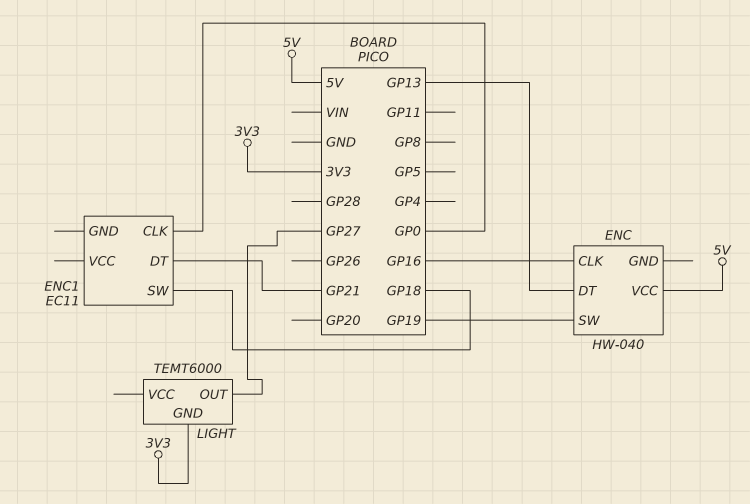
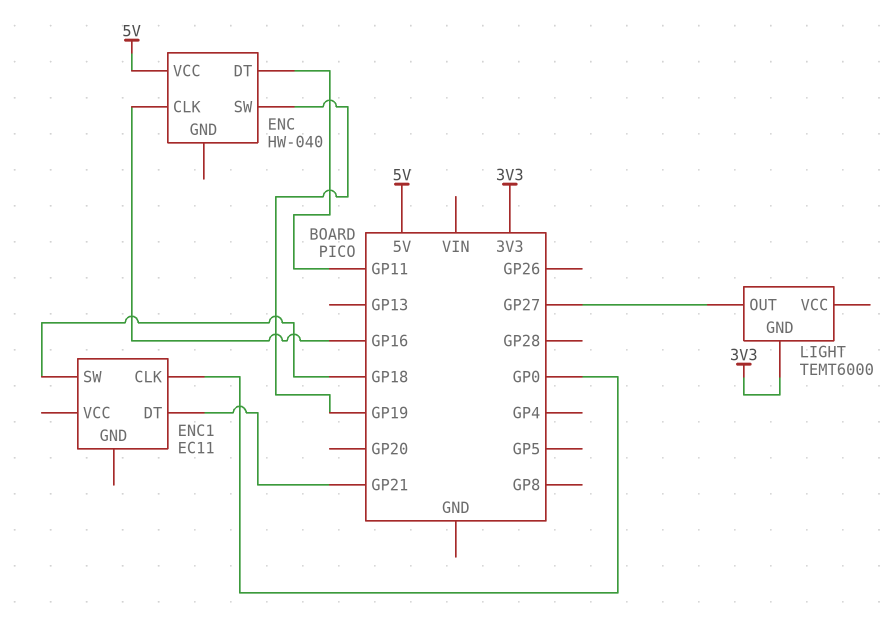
ENC pin DT: GP13 -> GP11

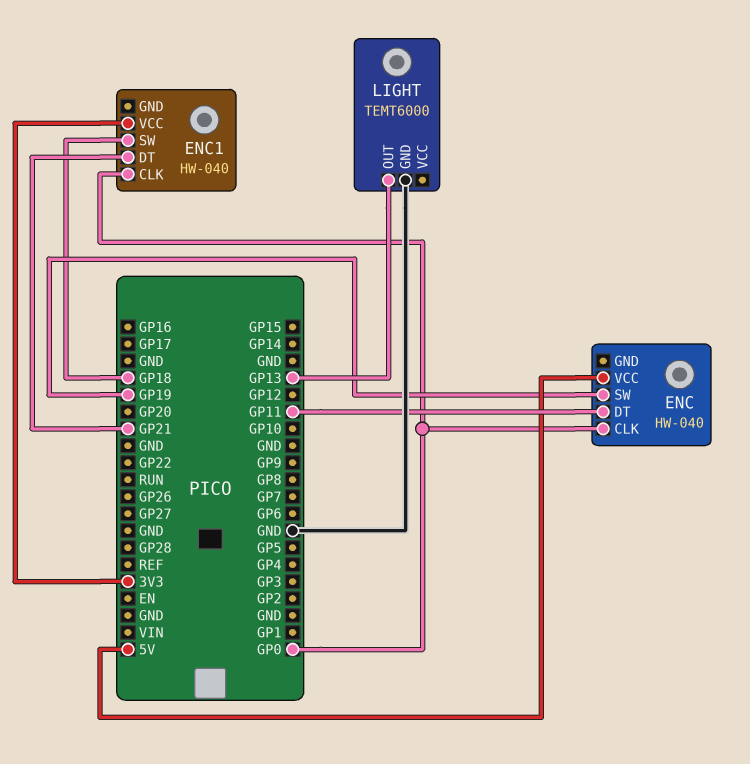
ENC pin CLK: GP16 -> GP0
ENC1: EC11 -> HW-040
ENC1 pin VCC: none -> 3V3
LIGHT pin GND: 3V3 -> GND
LIGHT pin OUT: GP27 -> GP13

